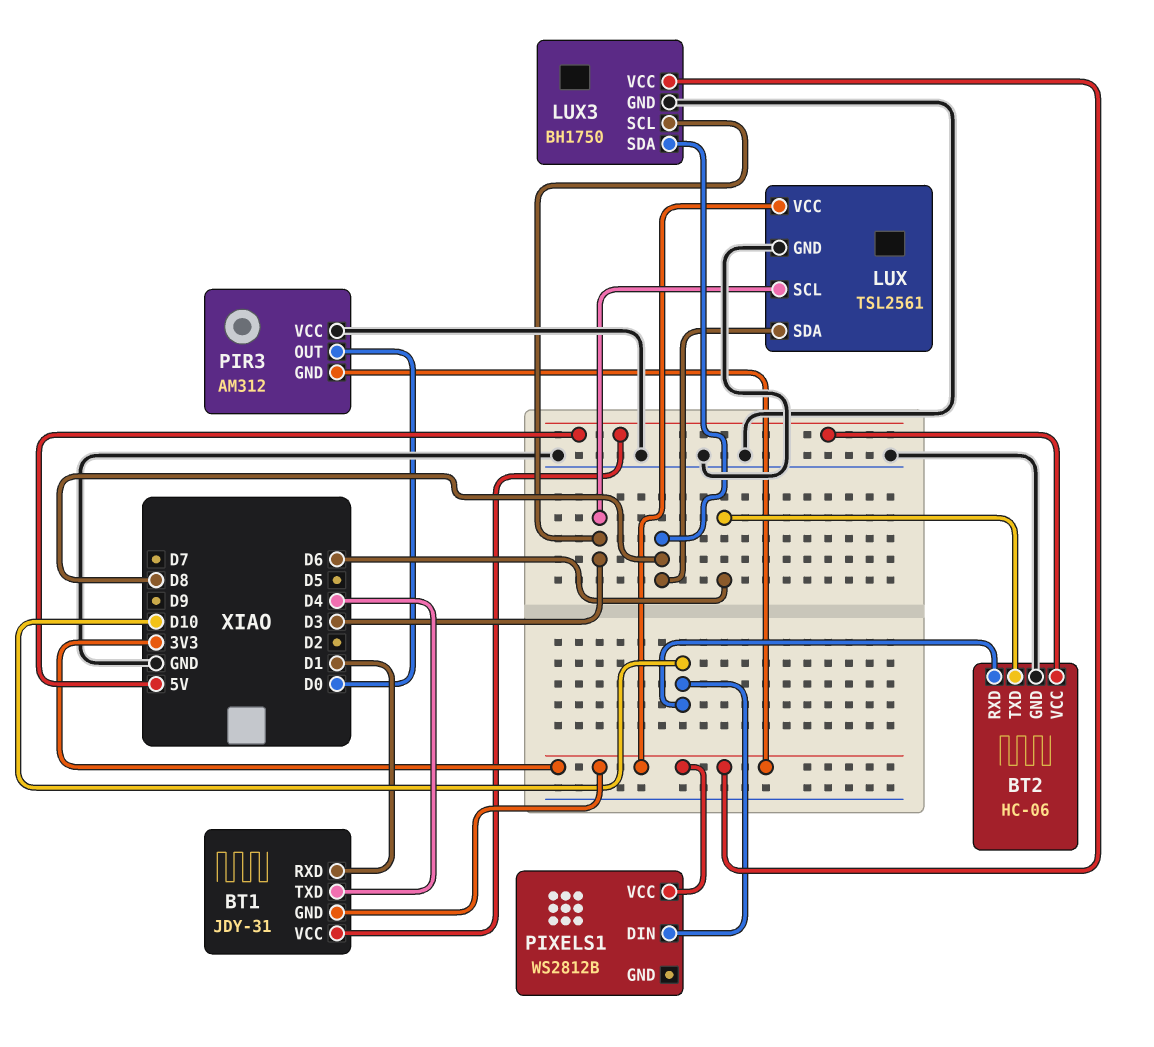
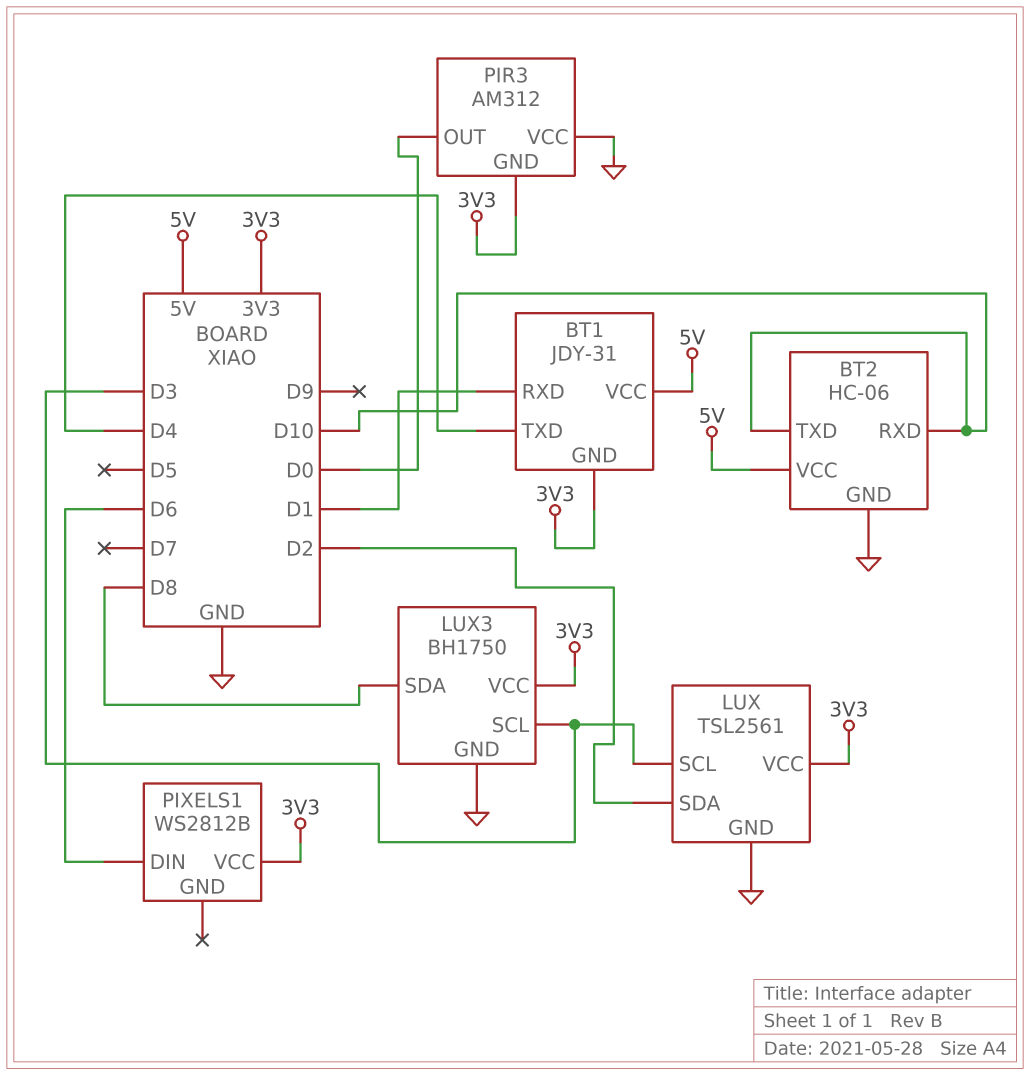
BT2 pin TXD: D6 -> D10
LUX pin SDA: D8 -> D2
PIXELS1 pin DIN: D10 -> D6

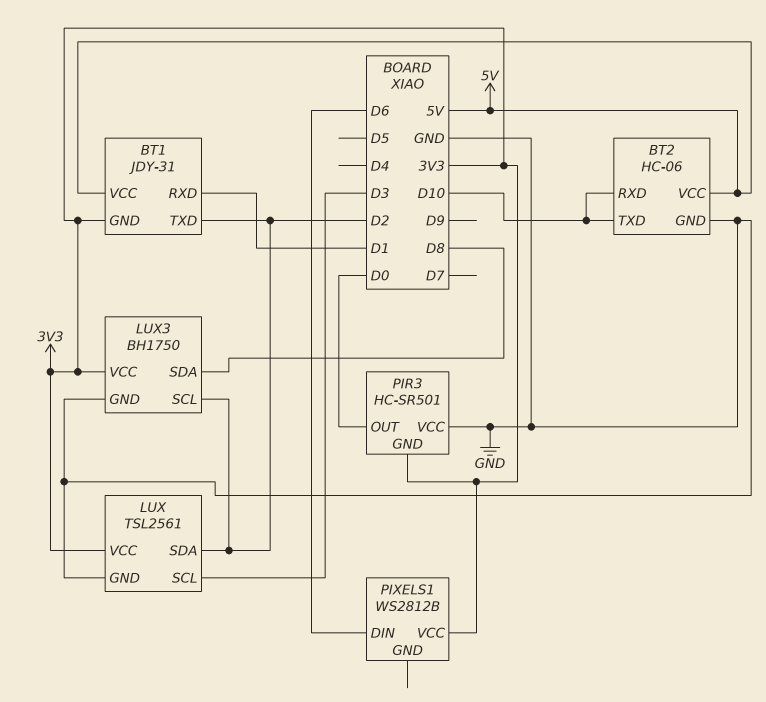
BT1 pin TXD: D4 -> D2
LUX3 pin SCL: D3 -> D2
PIR3: AM312 -> HC-SR501

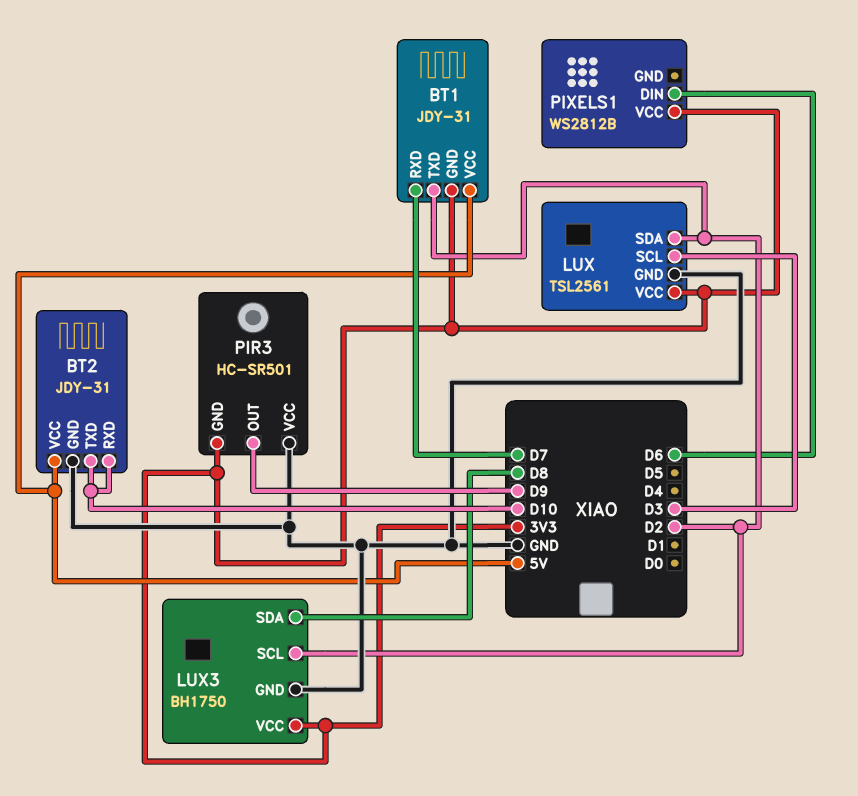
BT1 pin RXD: D1 -> D7
BT2: HC-06 -> JDY-31
PIR3 pin OUT: D0 -> D9

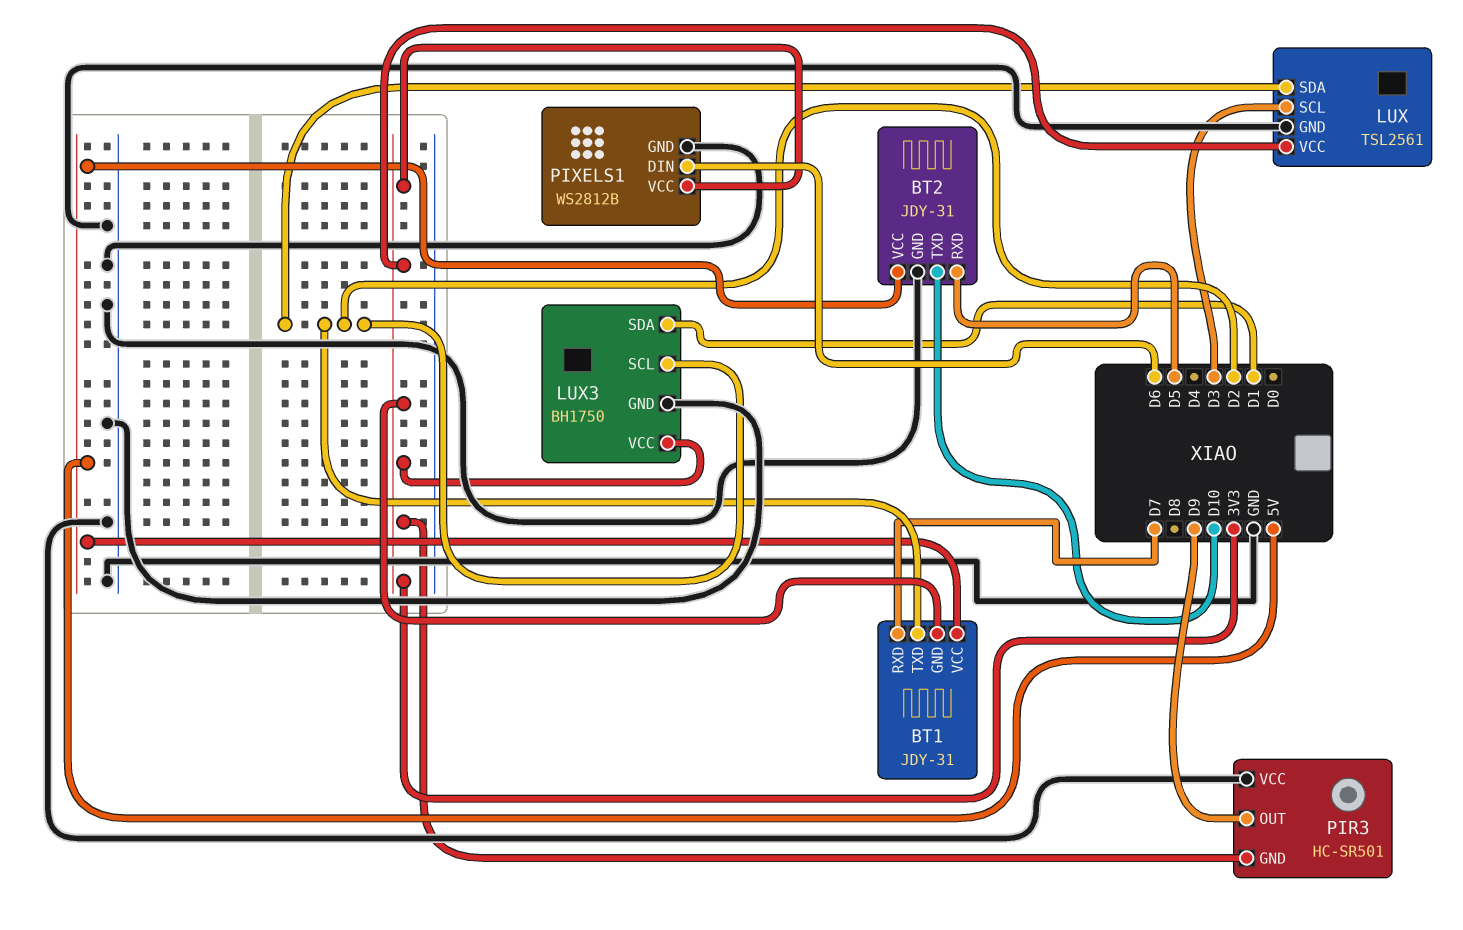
BT2 pin RXD: D10 -> D5
LUX3 pin SDA: D8 -> D1
PIXELS1 pin GND: none -> GND

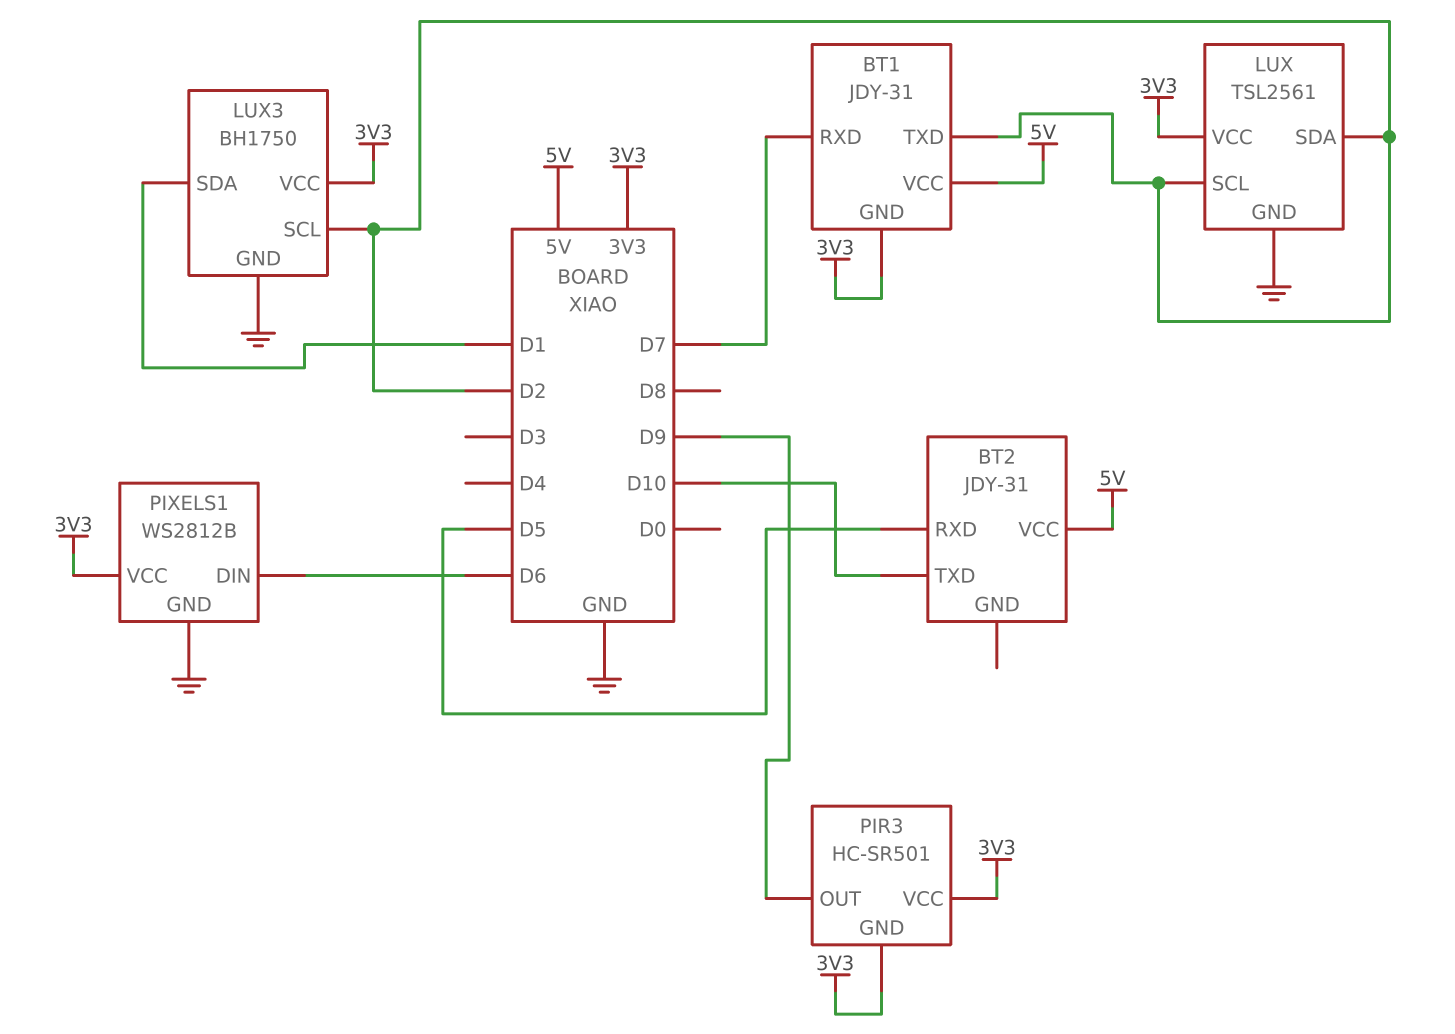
BT2 pin GND: GND -> none
LUX pin SCL: D3 -> D2
PIR3 pin VCC: GND -> 3V3

